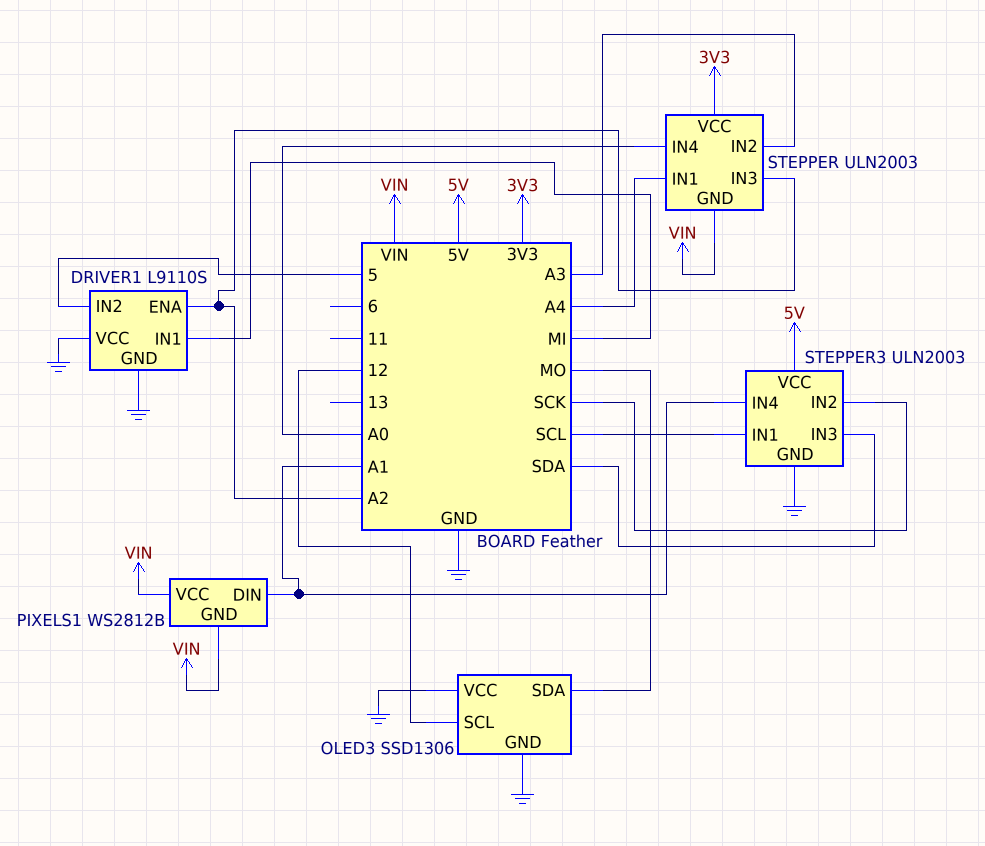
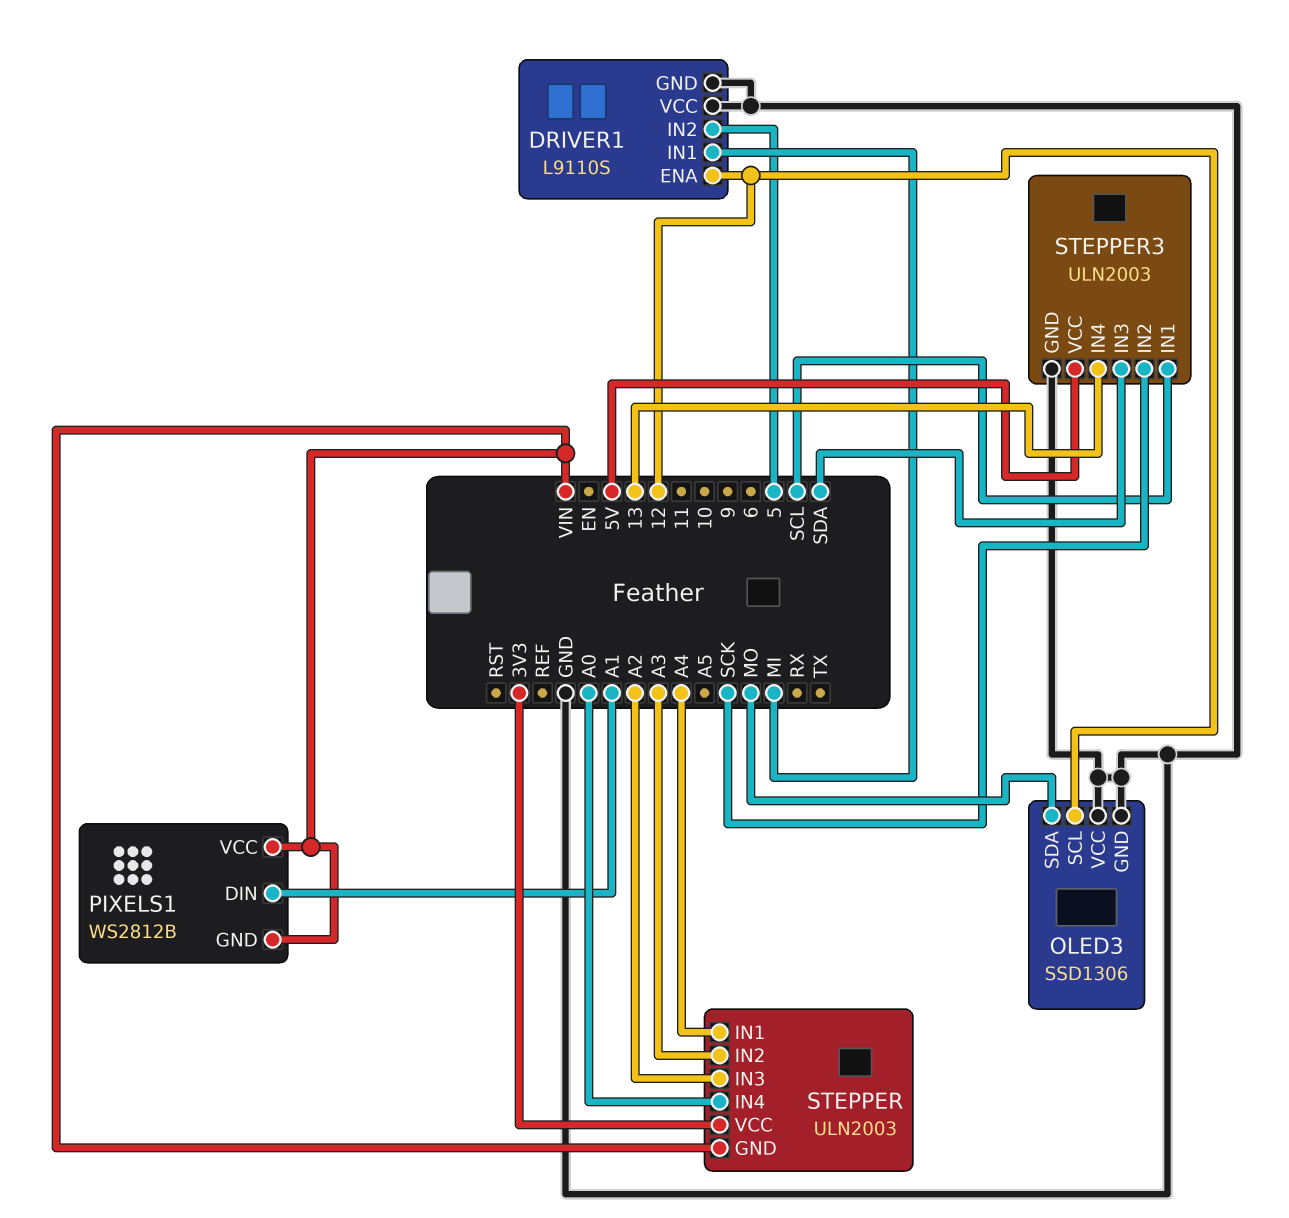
DRIVER1 pin ENA: A2 -> 12
STEPPER3 pin IN4: A1 -> 13

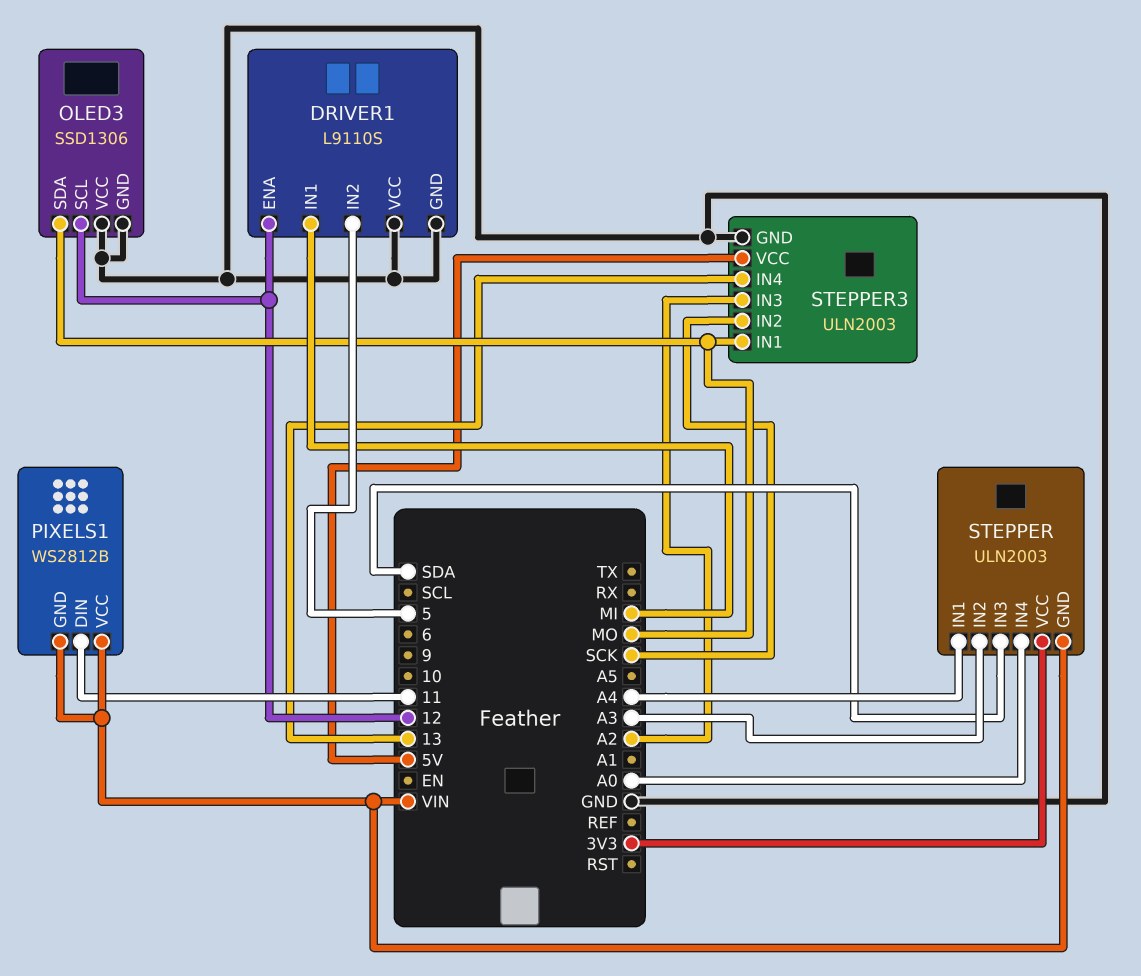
PIXELS1 pin DIN: A1 -> 11
STEPPER pin IN3: A2 -> SDA
STEPPER3 pin IN1: SCL -> MO
STEPPER3 pin IN3: SDA -> A2

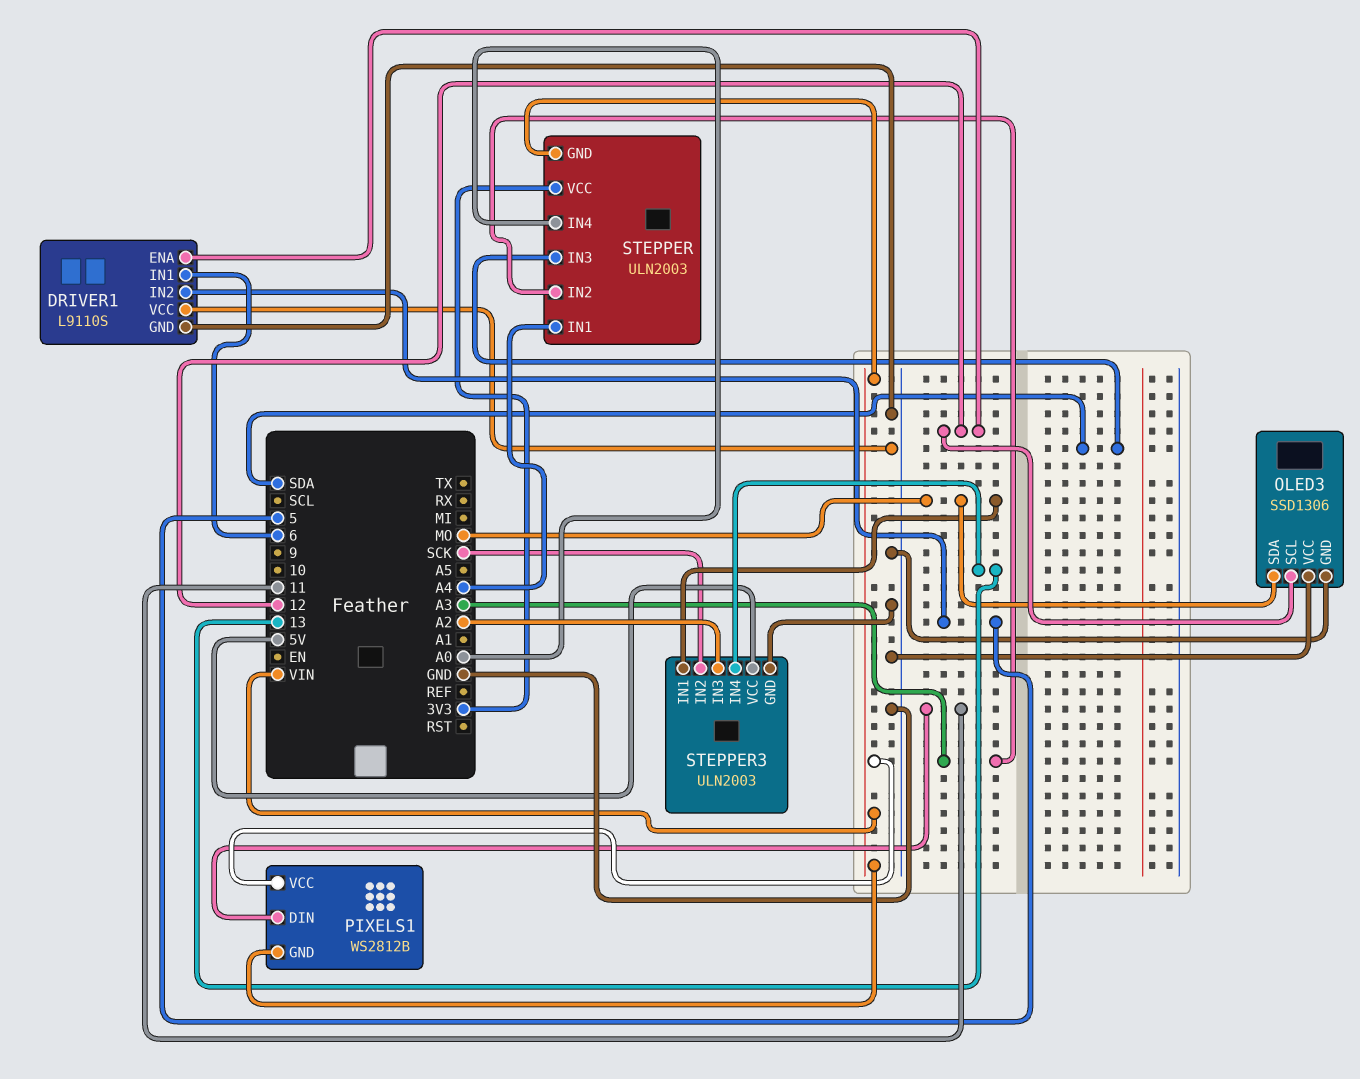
DRIVER1 pin IN1: MI -> 6

